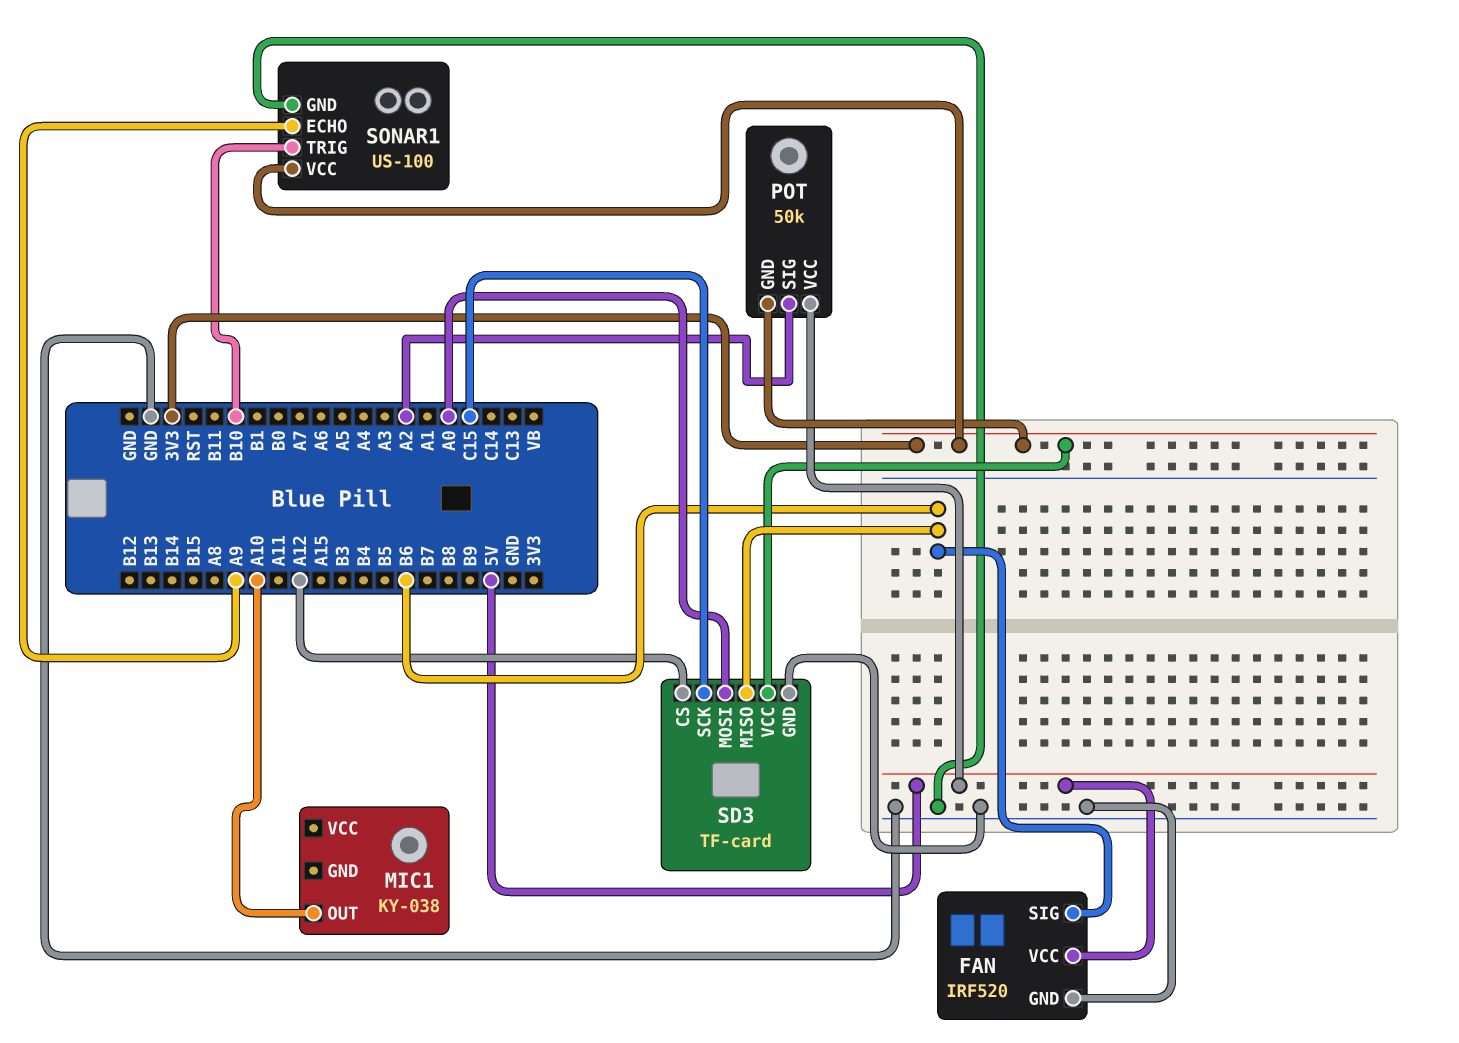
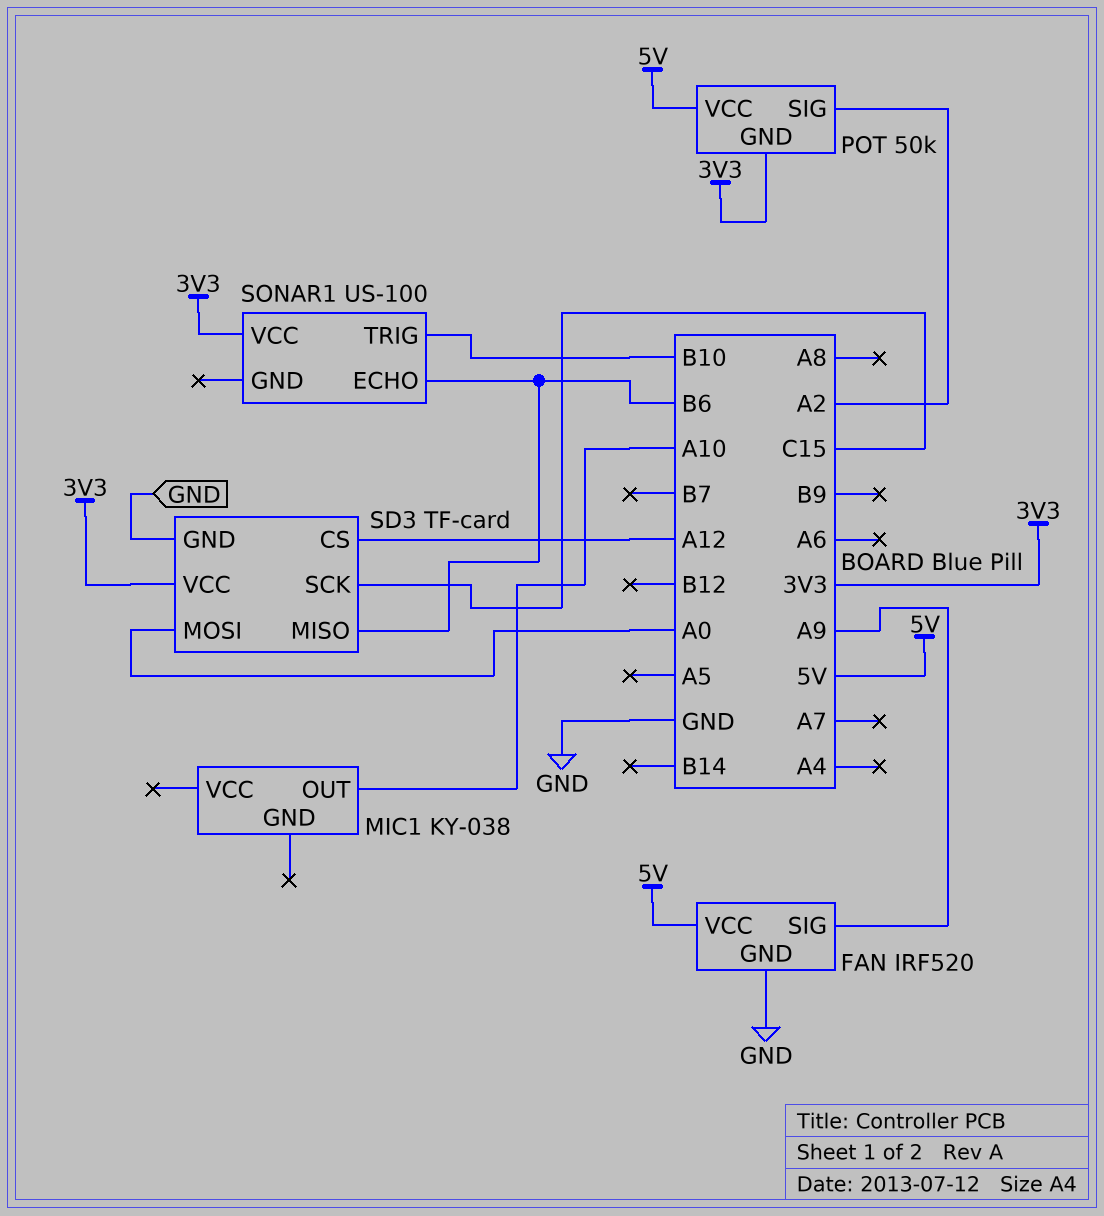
FAN pin SIG: B6 -> A9
SONAR1 pin ECHO: A9 -> B6
SONAR1 pin GND: GND -> none

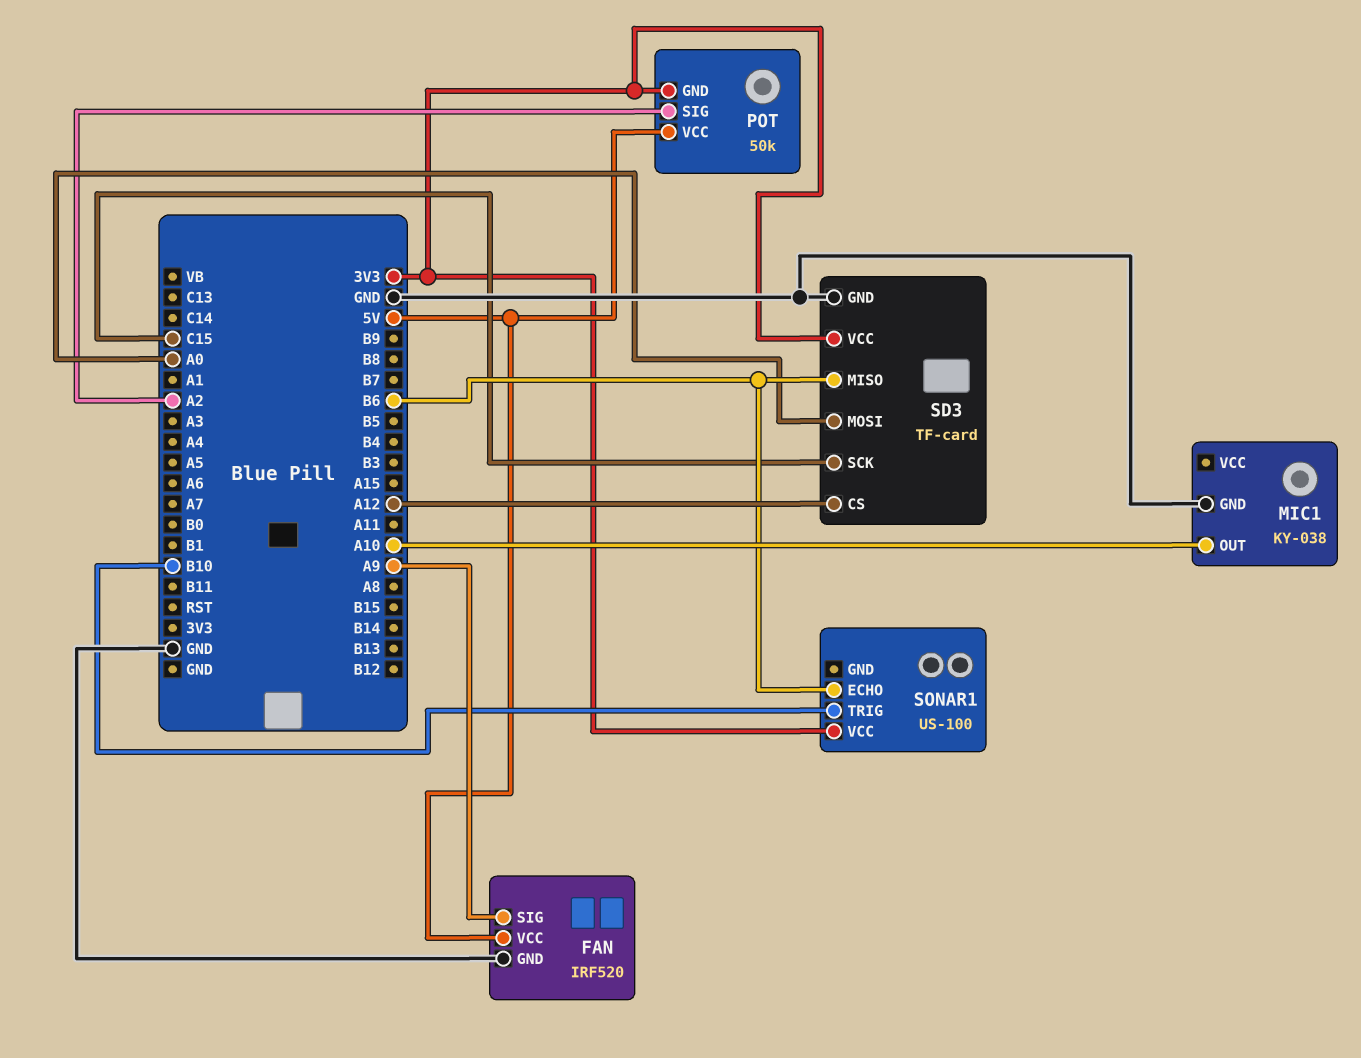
MIC1 pin GND: none -> GND

